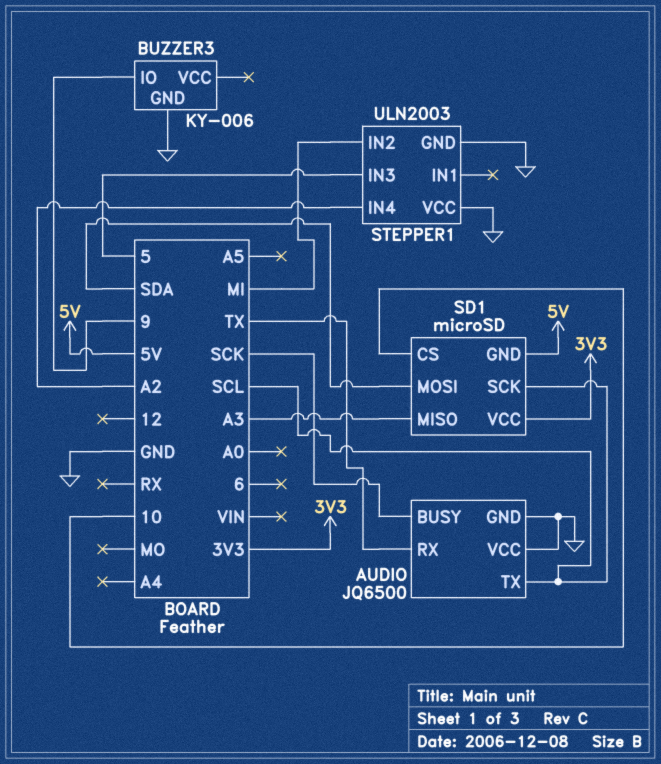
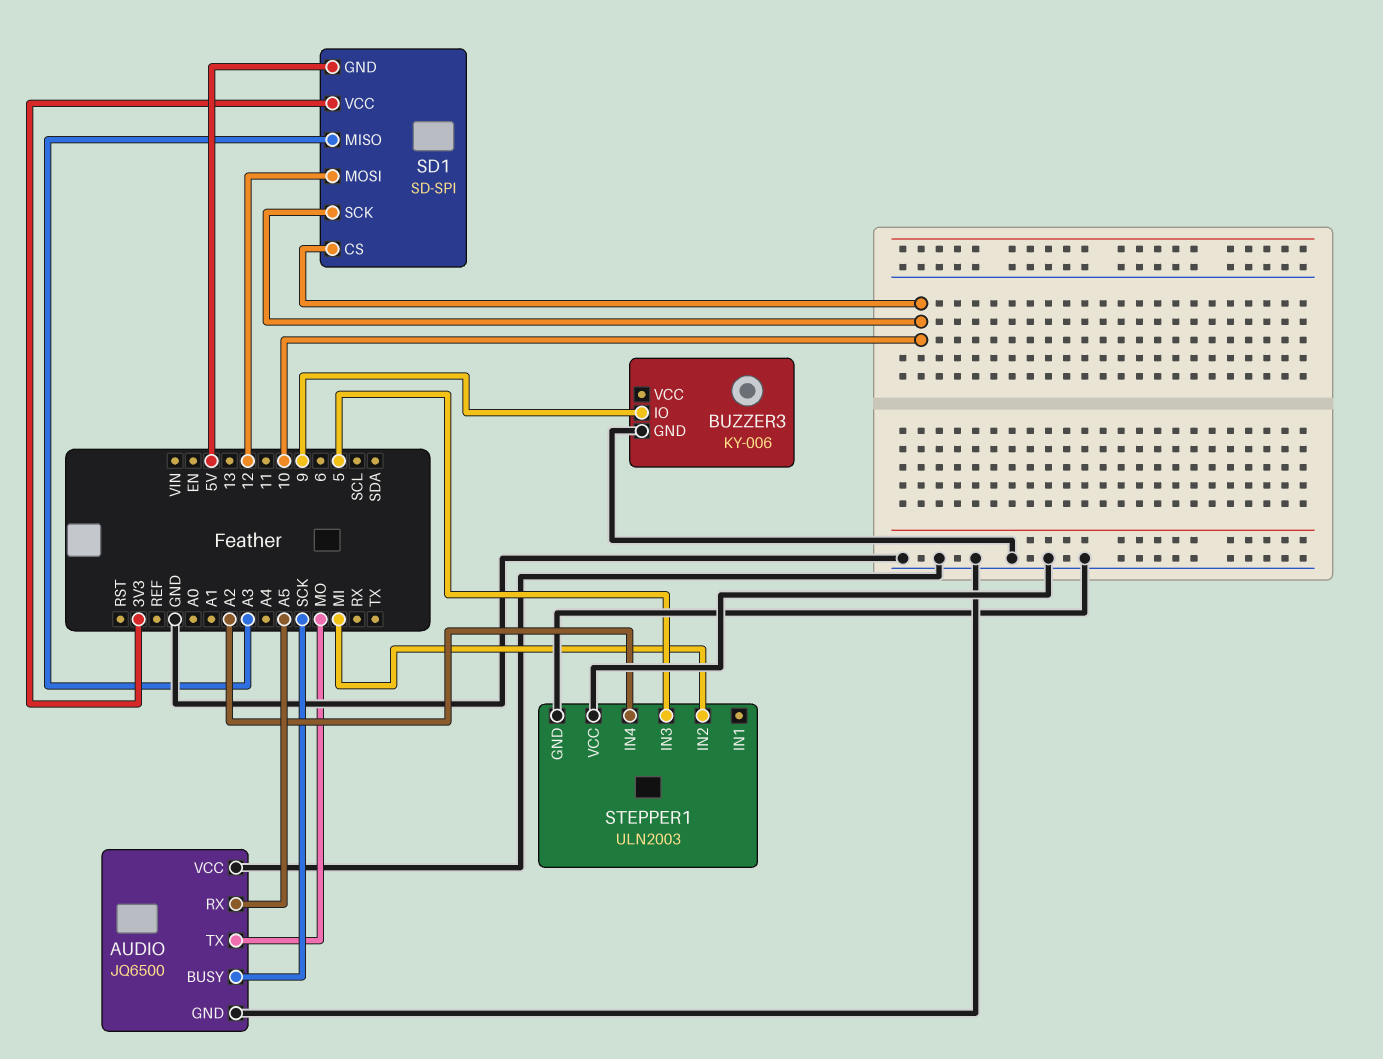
AUDIO pin RX: TX -> A5
AUDIO pin TX: SCL -> MO
SD1: microSD -> SD-SPI
SD1 pin MOSI: SDA -> 12
SD1 pin SCK: SCL -> 10

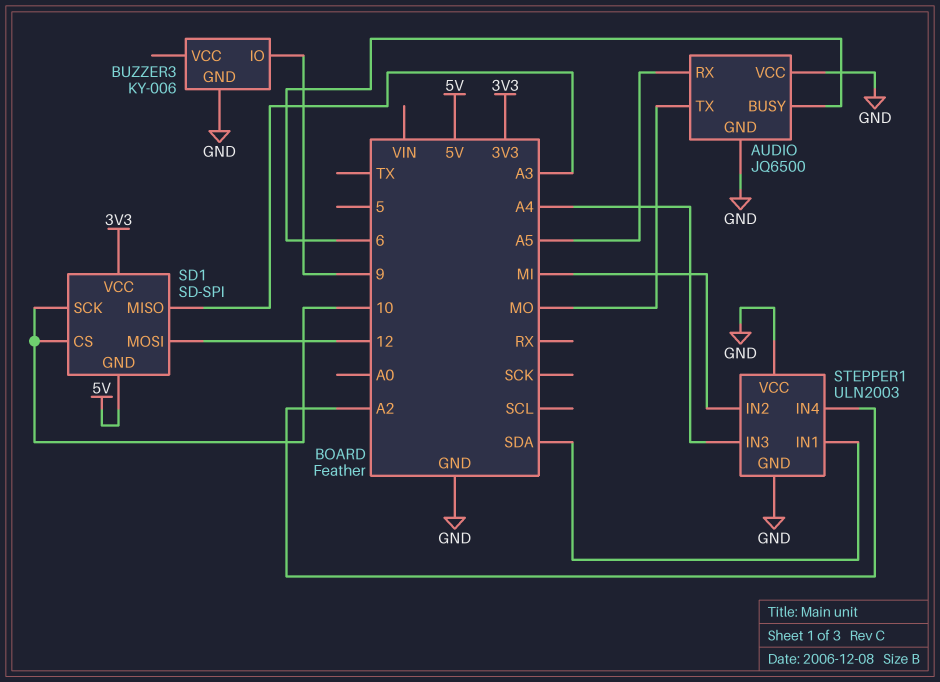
AUDIO pin BUSY: SCK -> 6
STEPPER1 pin IN1: none -> SDA
STEPPER1 pin IN3: 5 -> A4

